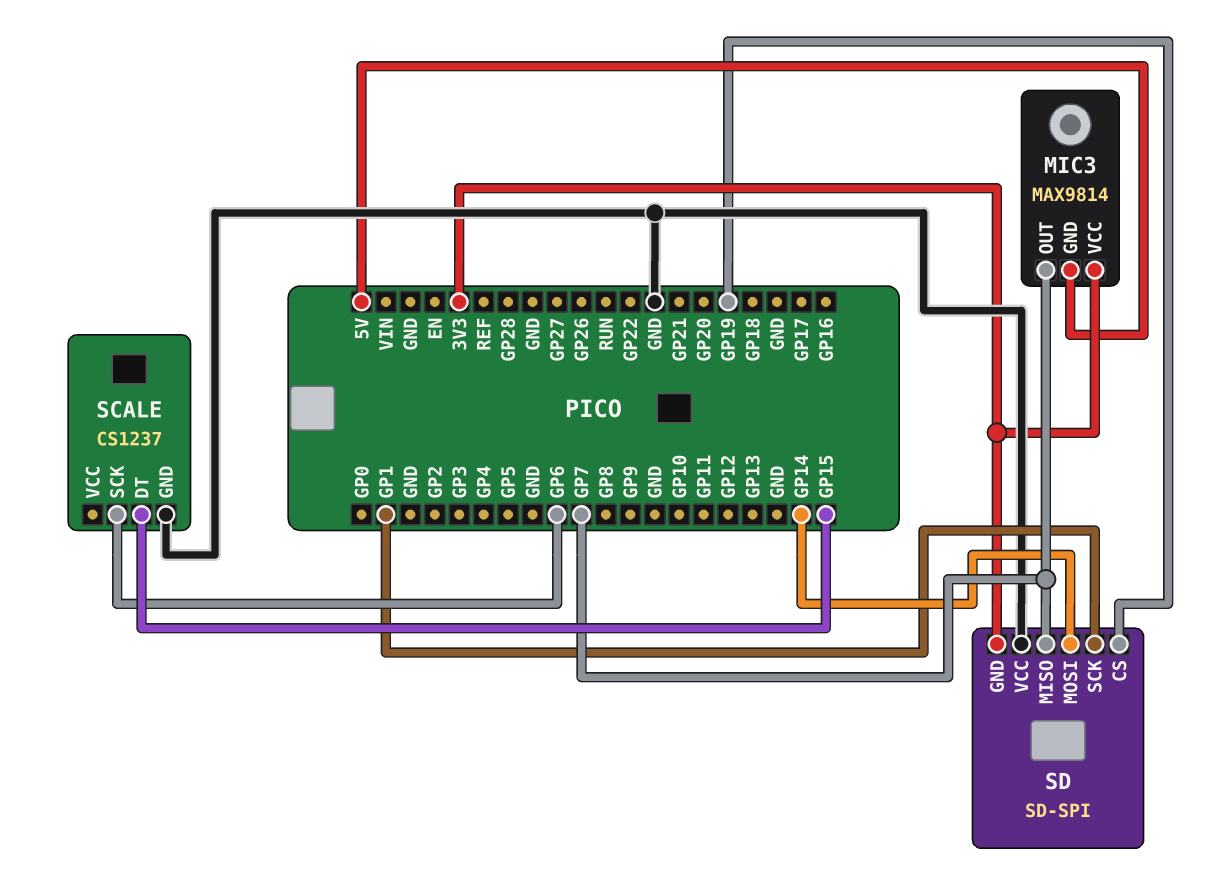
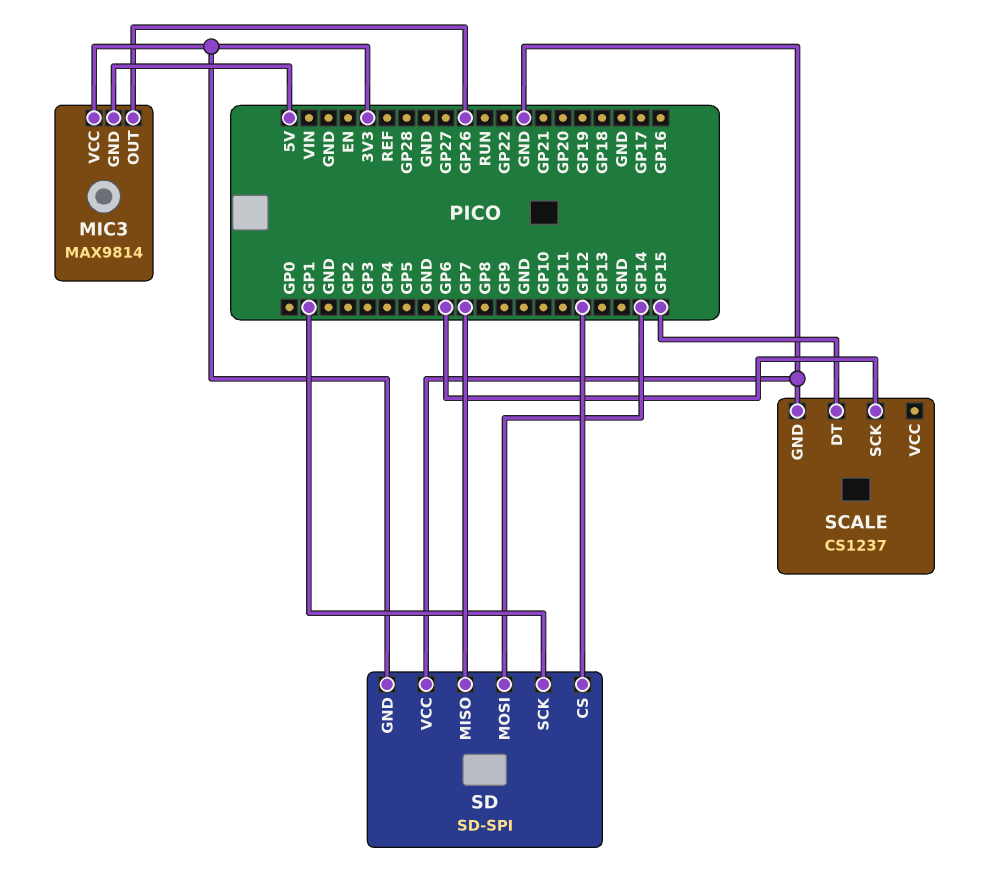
MIC3 pin OUT: GP7 -> GP26
SD pin CS: GP19 -> GP12

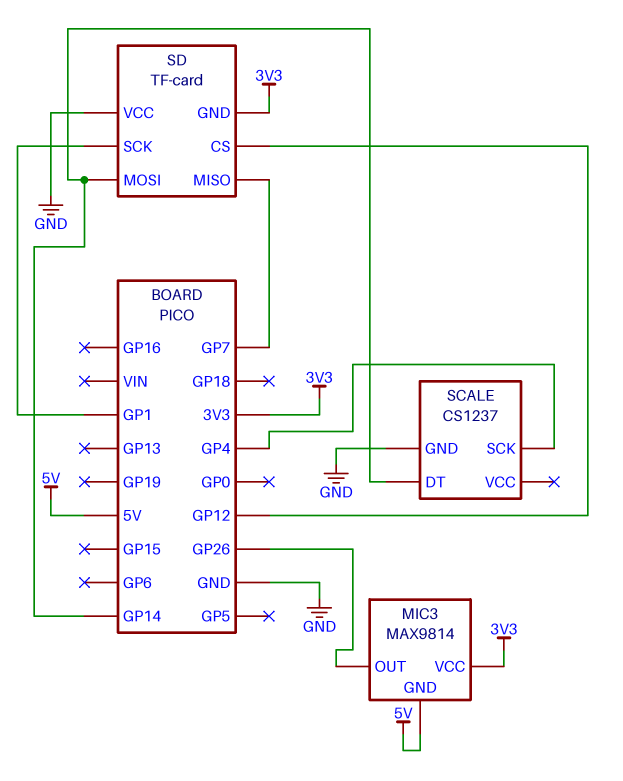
SCALE pin DT: GP15 -> GP14
SCALE pin SCK: GP6 -> GP4
SD: SD-SPI -> TF-card

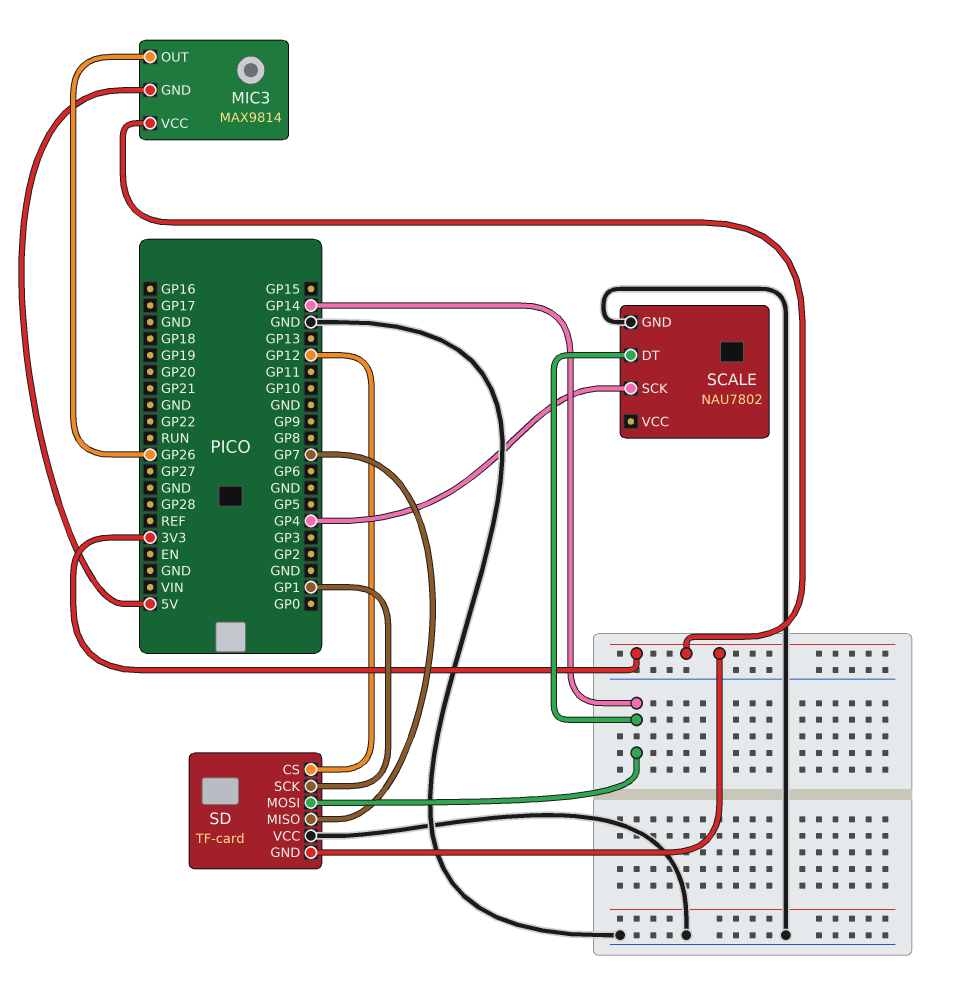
SCALE: CS1237 -> NAU7802

